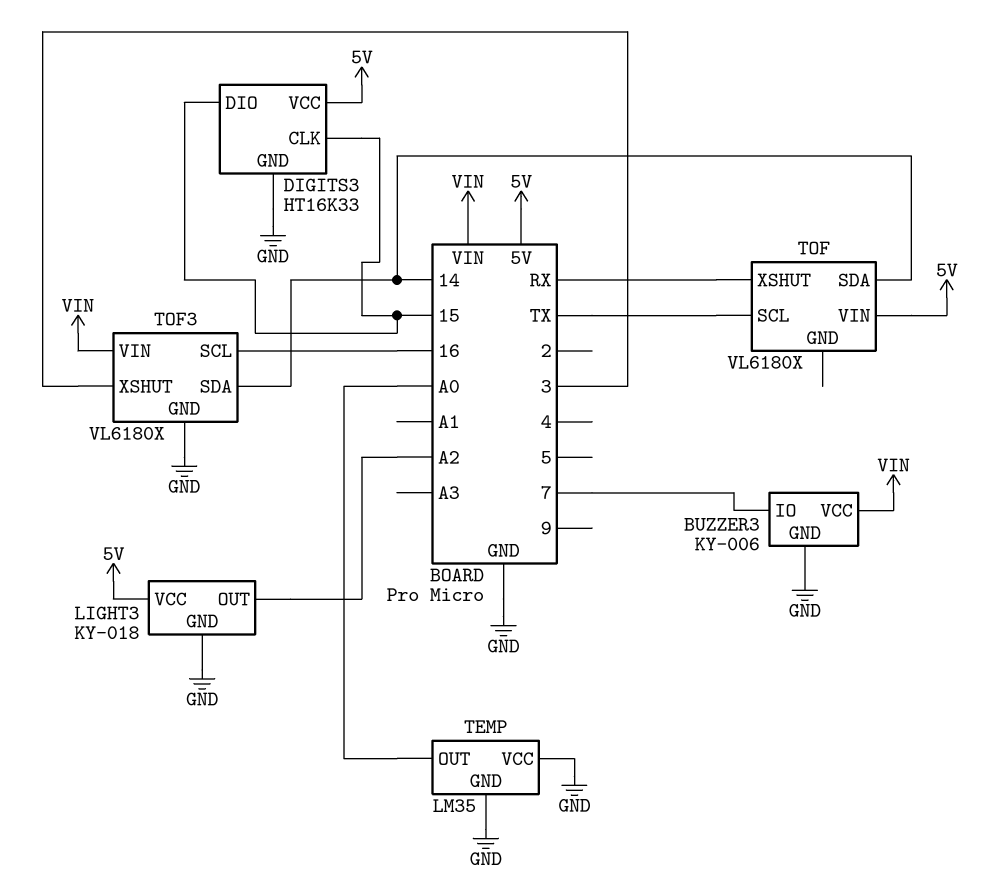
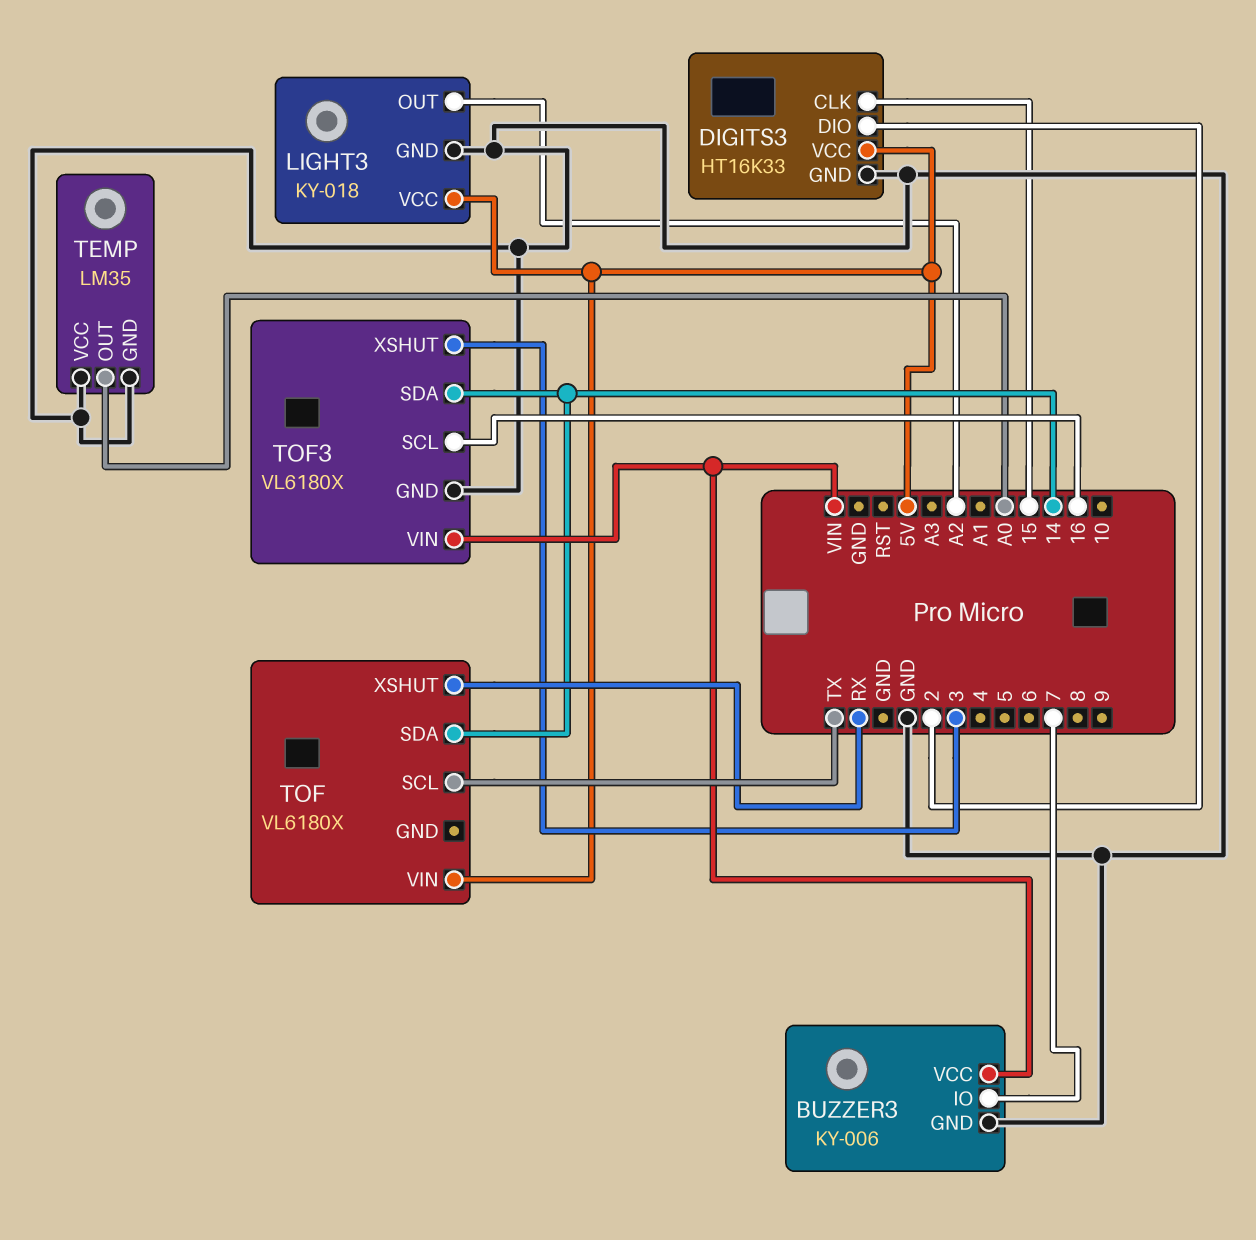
DIGITS3 pin DIO: 15 -> 2

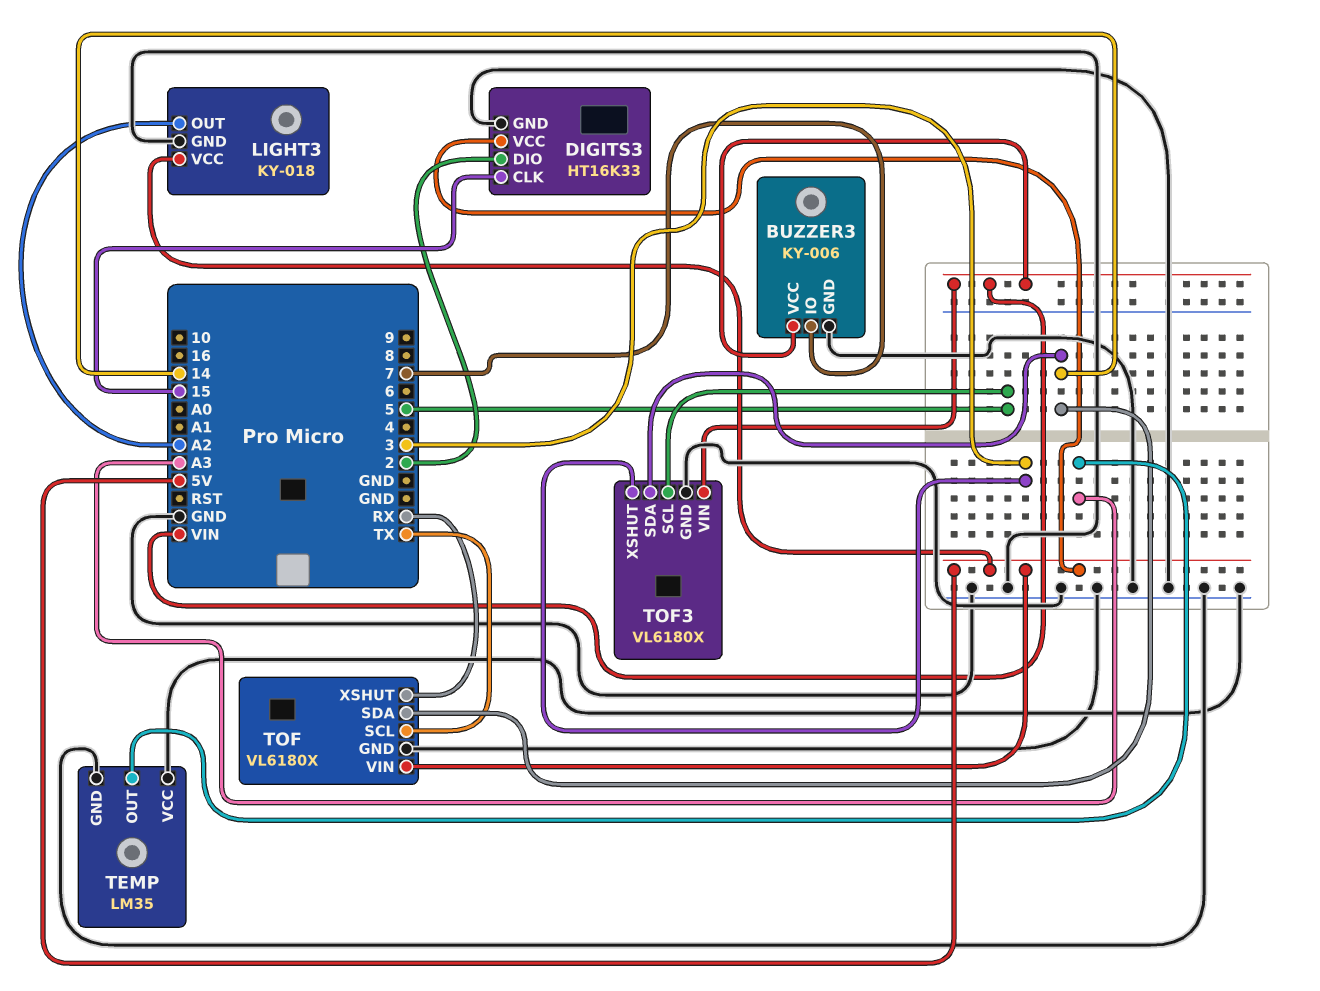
TEMP pin OUT: A0 -> A3
TOF pin GND: none -> GND
TOF3 pin SCL: 16 -> 5

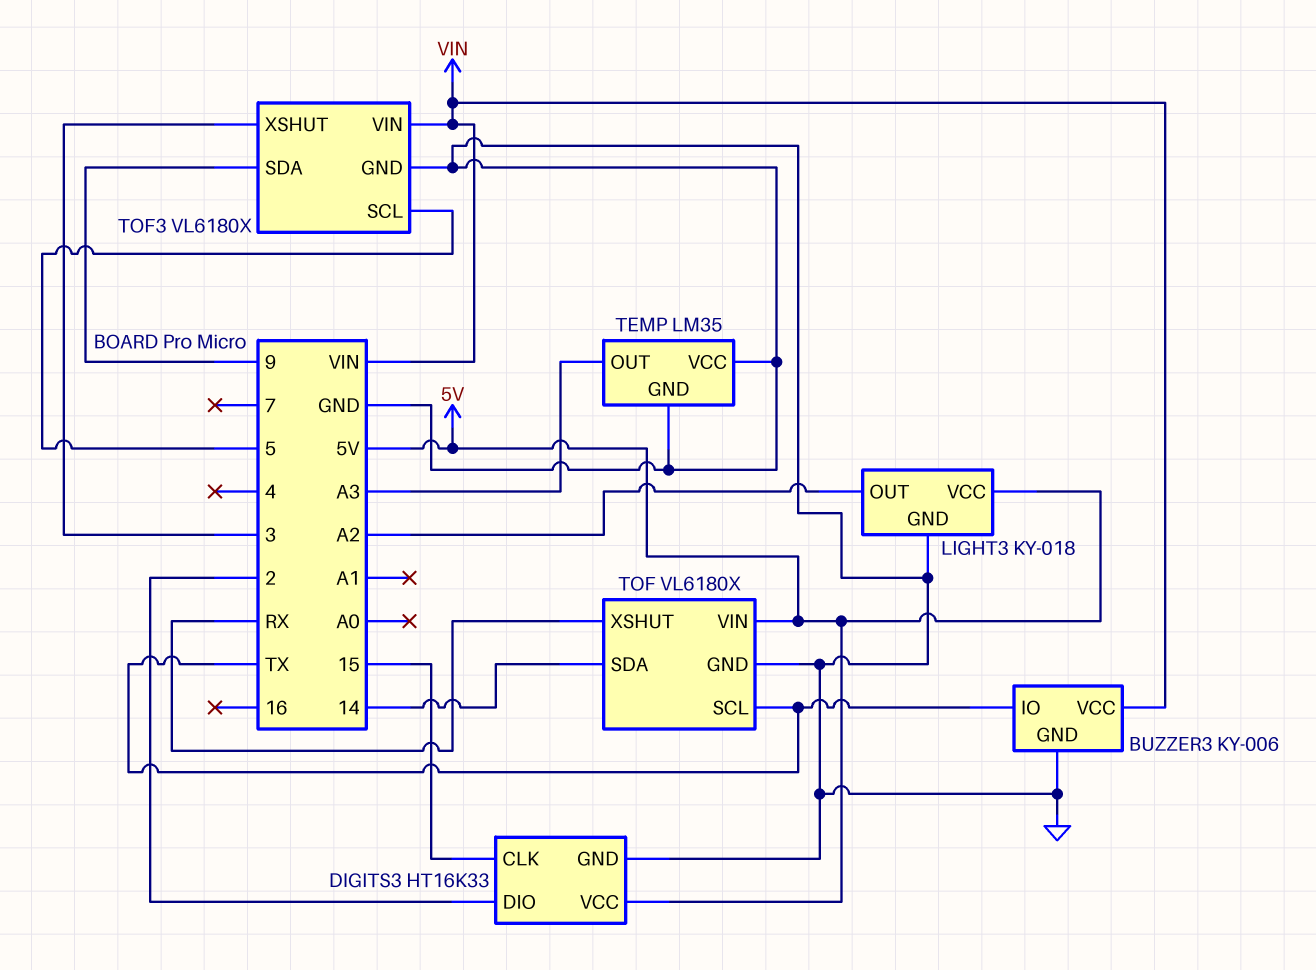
BUZZER3 pin IO: 7 -> TX
TOF3 pin SDA: 14 -> 9

